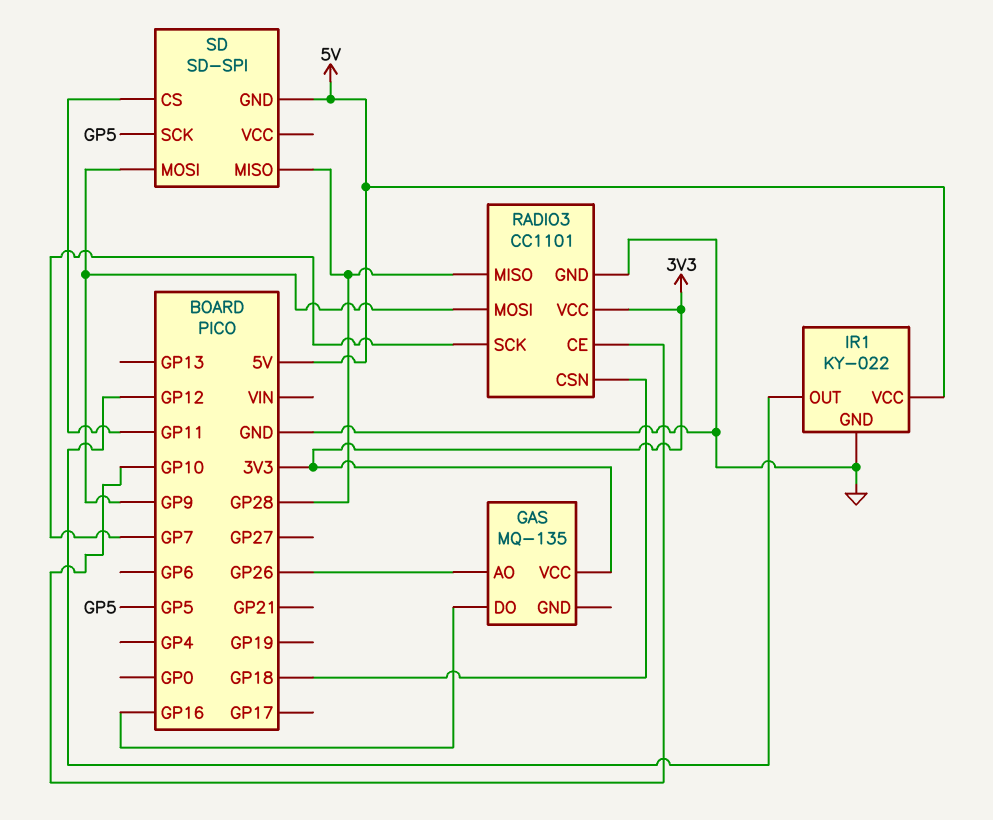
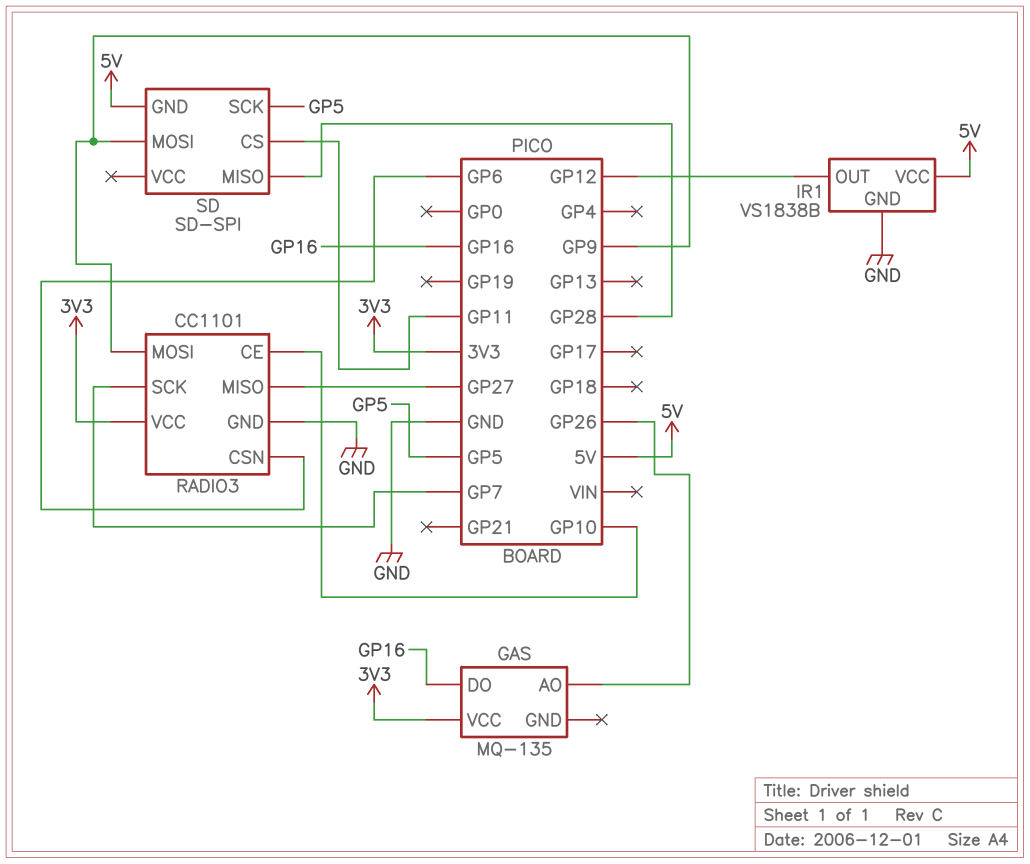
IR1: KY-022 -> VS1838B
RADIO3 pin CSN: GP18 -> GP6
RADIO3 pin MISO: GP28 -> GP27

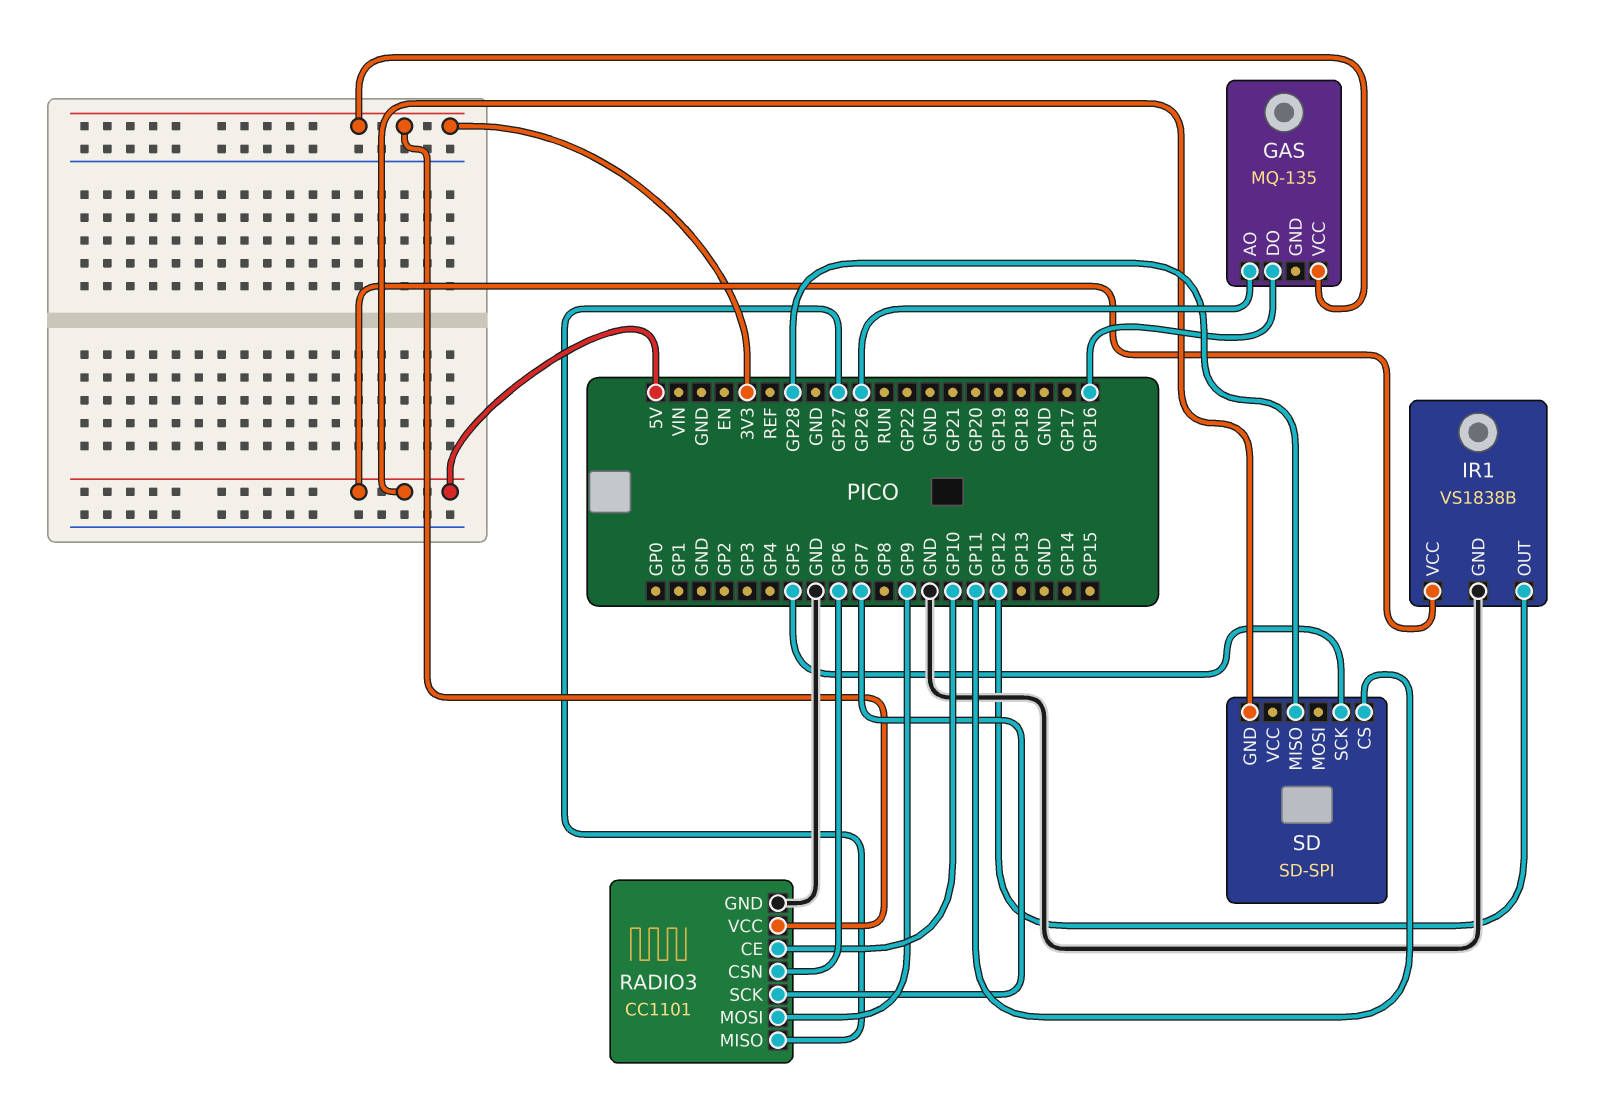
SD pin MOSI: GP9 -> none

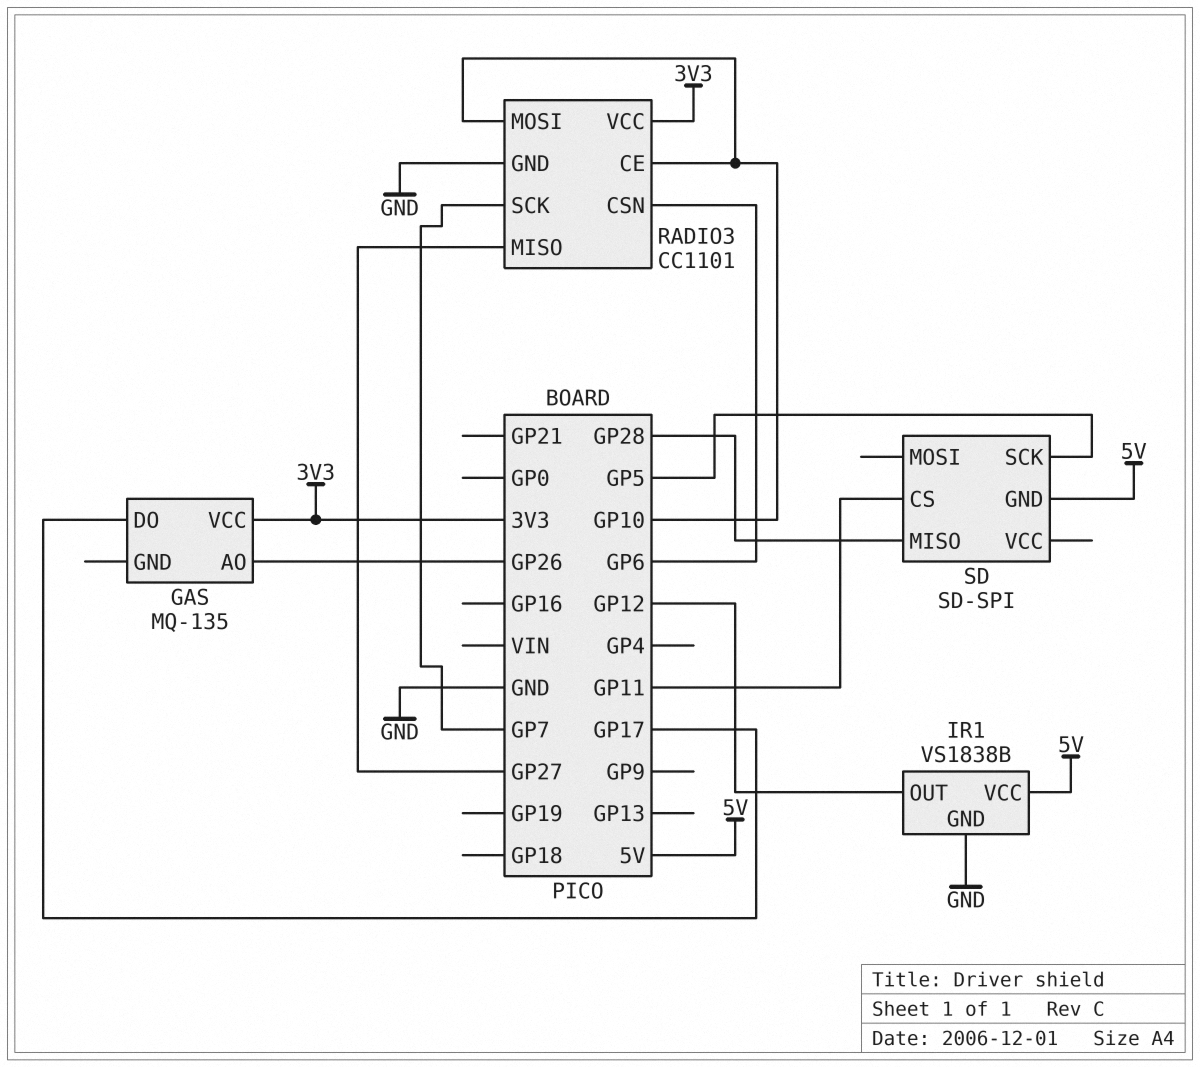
GAS pin DO: GP16 -> GP17
RADIO3 pin MOSI: GP9 -> GP10

